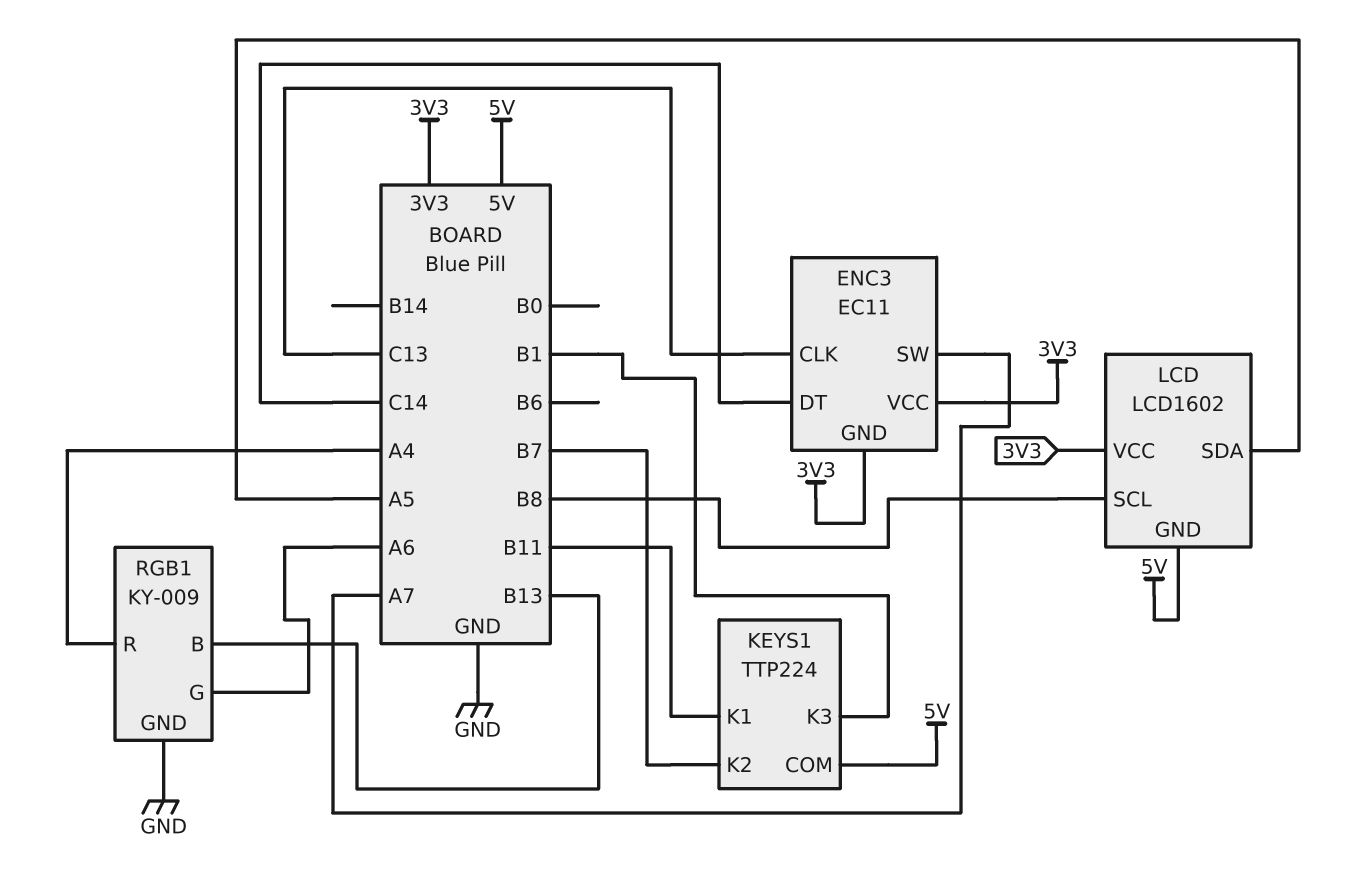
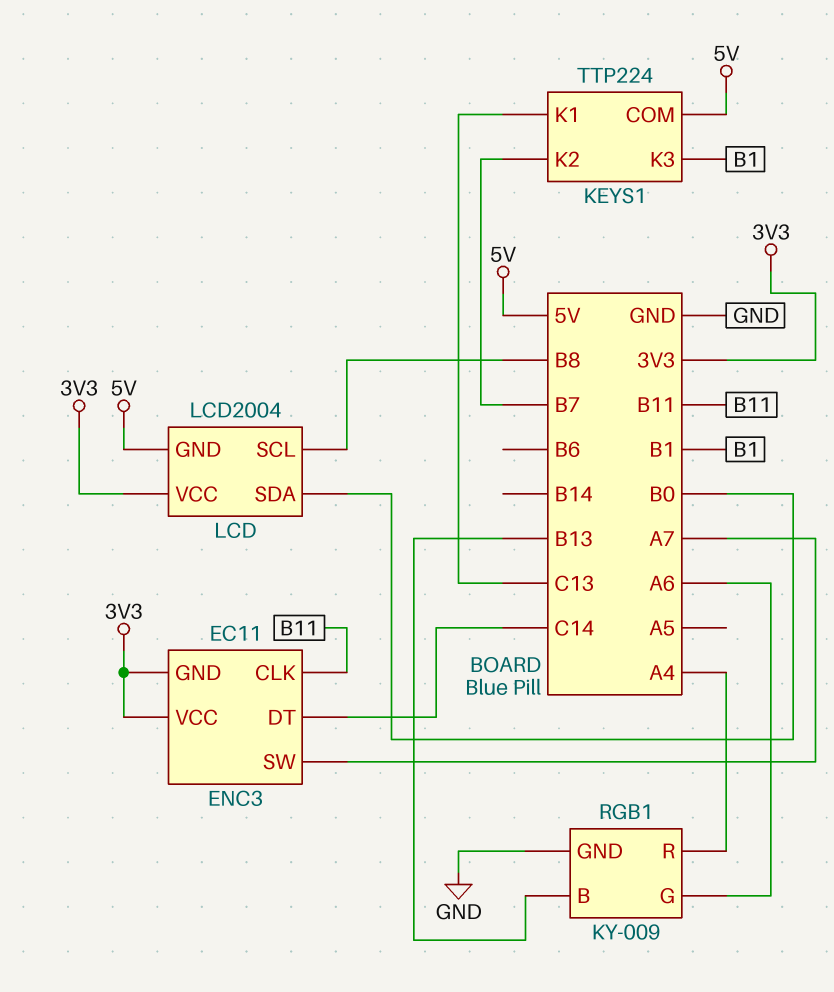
ENC3 pin CLK: C13 -> B11
KEYS1 pin K1: B11 -> C13
LCD: LCD1602 -> LCD2004
LCD pin SDA: A5 -> B0

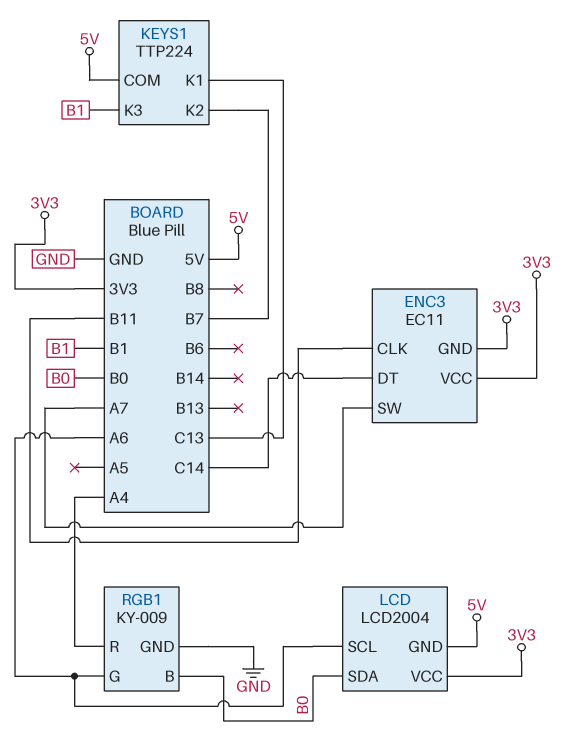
LCD pin SCL: B8 -> A6
RGB1 pin B: B13 -> B0

